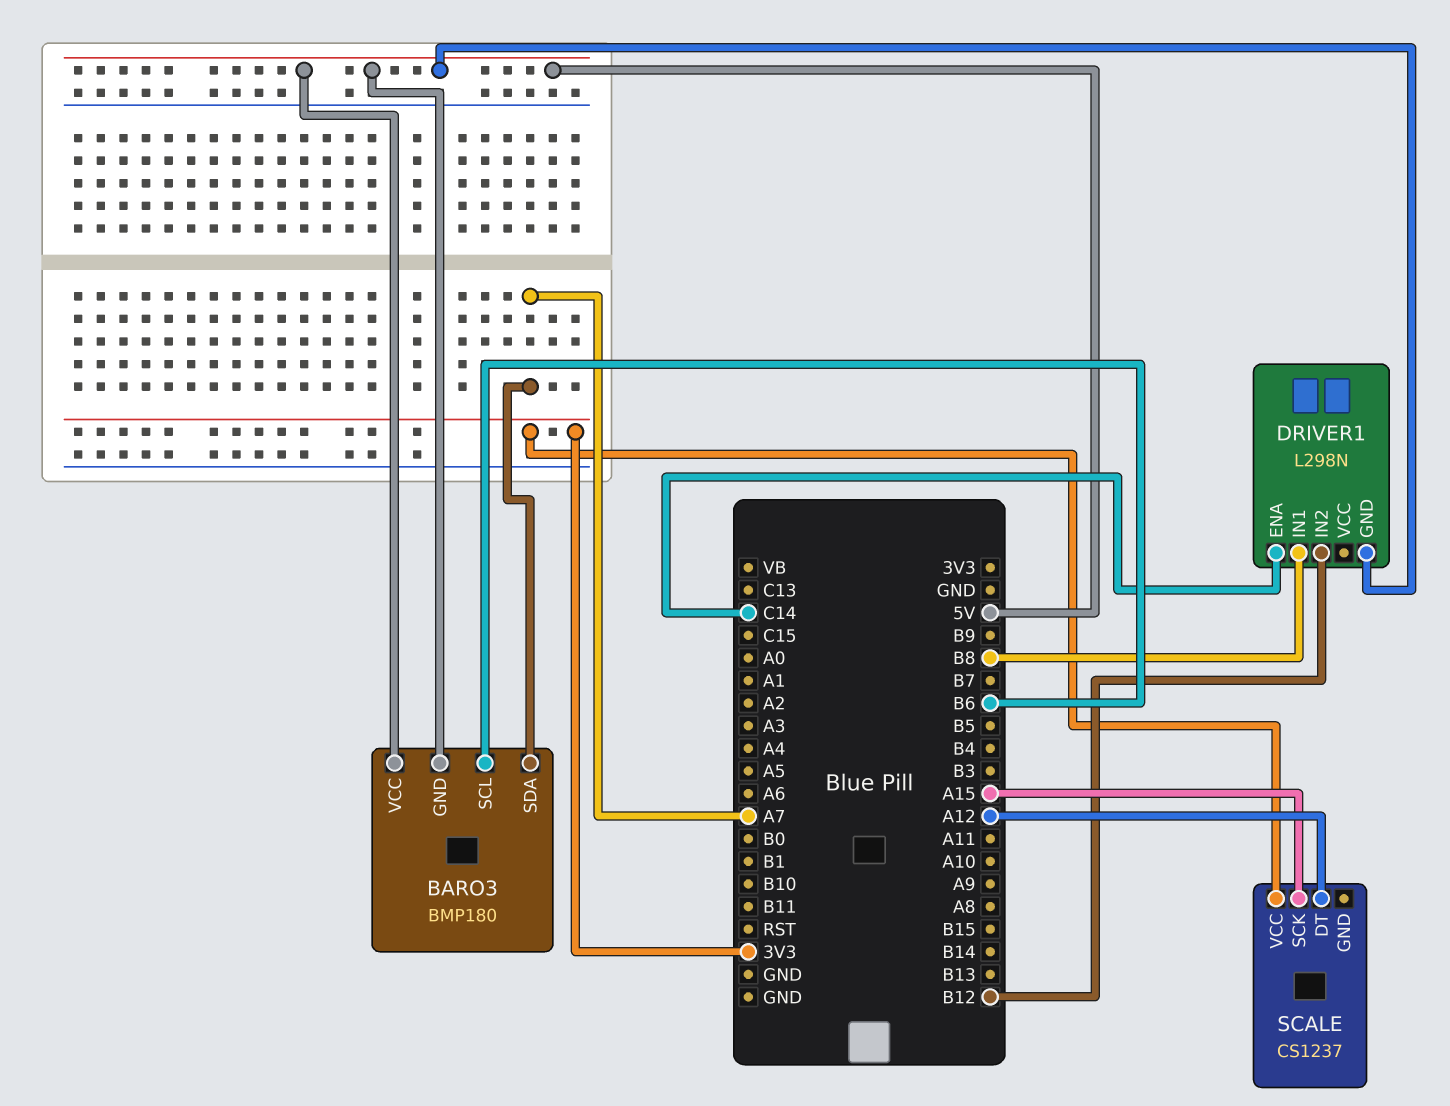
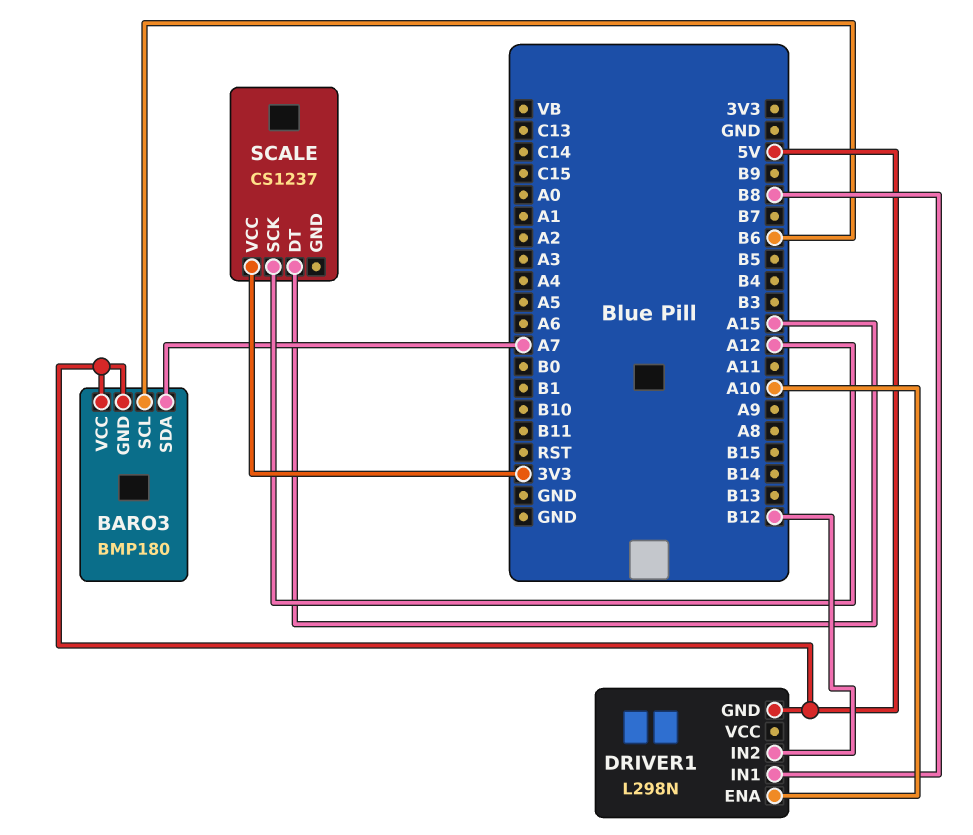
DRIVER1 pin ENA: C14 -> A10
SCALE pin DT: A12 -> A15
SCALE pin SCK: A15 -> A12

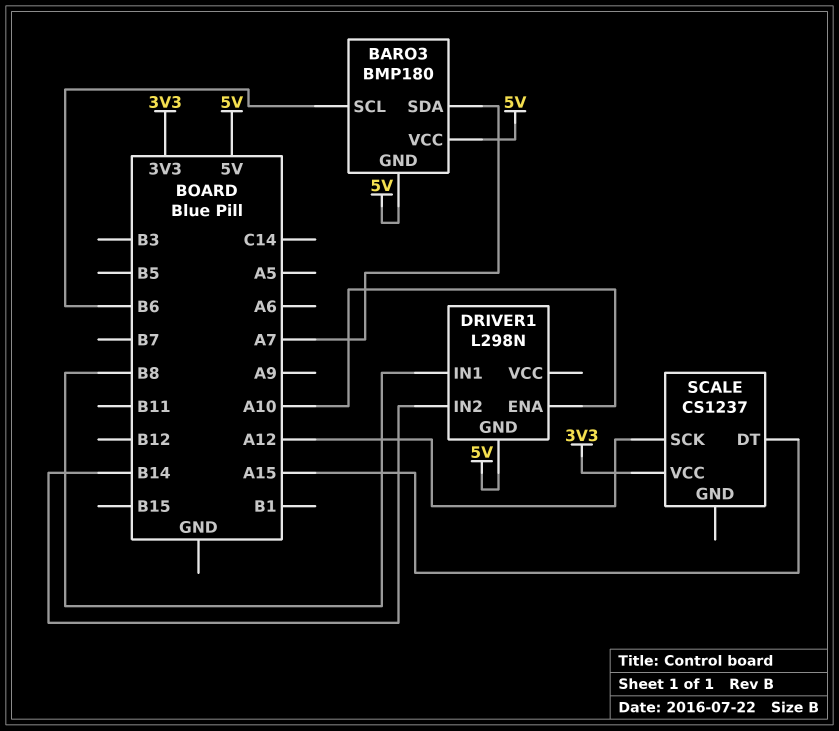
DRIVER1 pin IN2: B12 -> B14

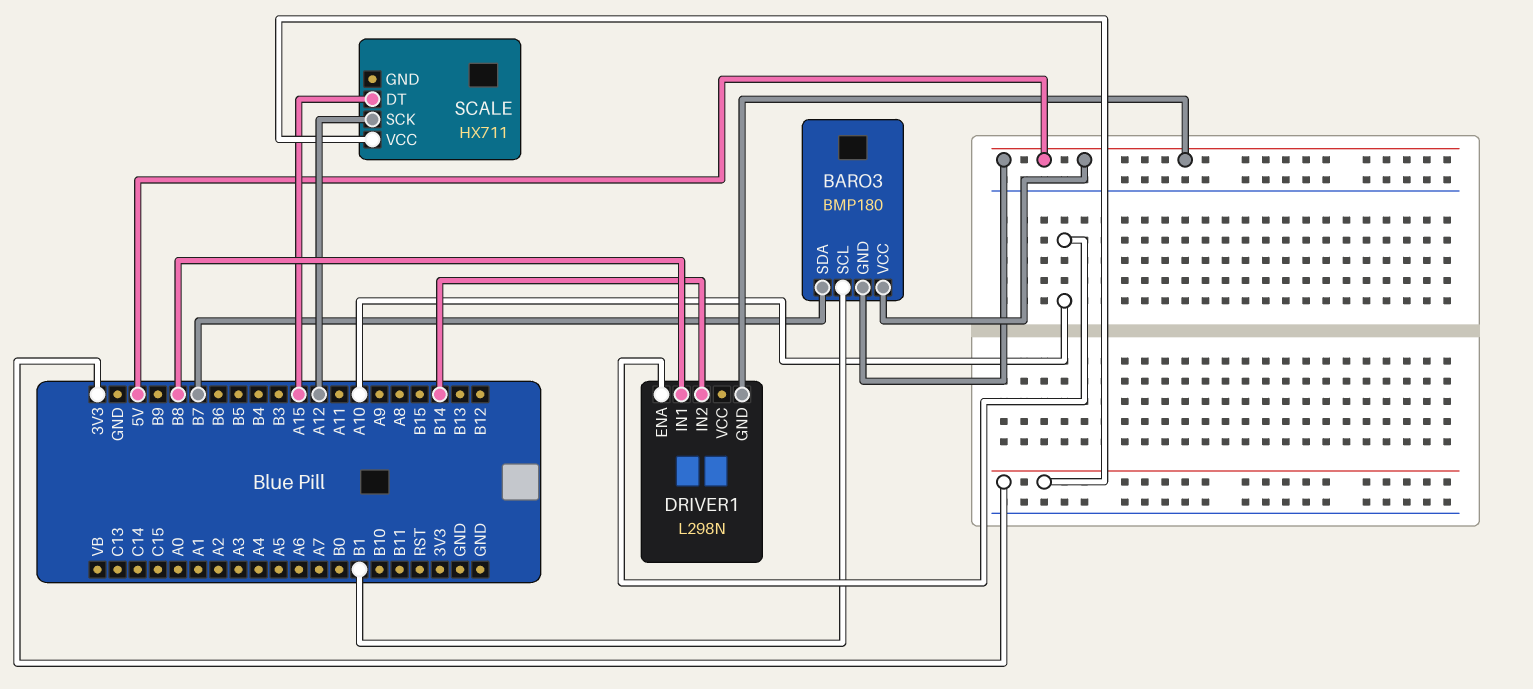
BARO3 pin SCL: B6 -> B1
BARO3 pin SDA: A7 -> B7
SCALE: CS1237 -> HX711

